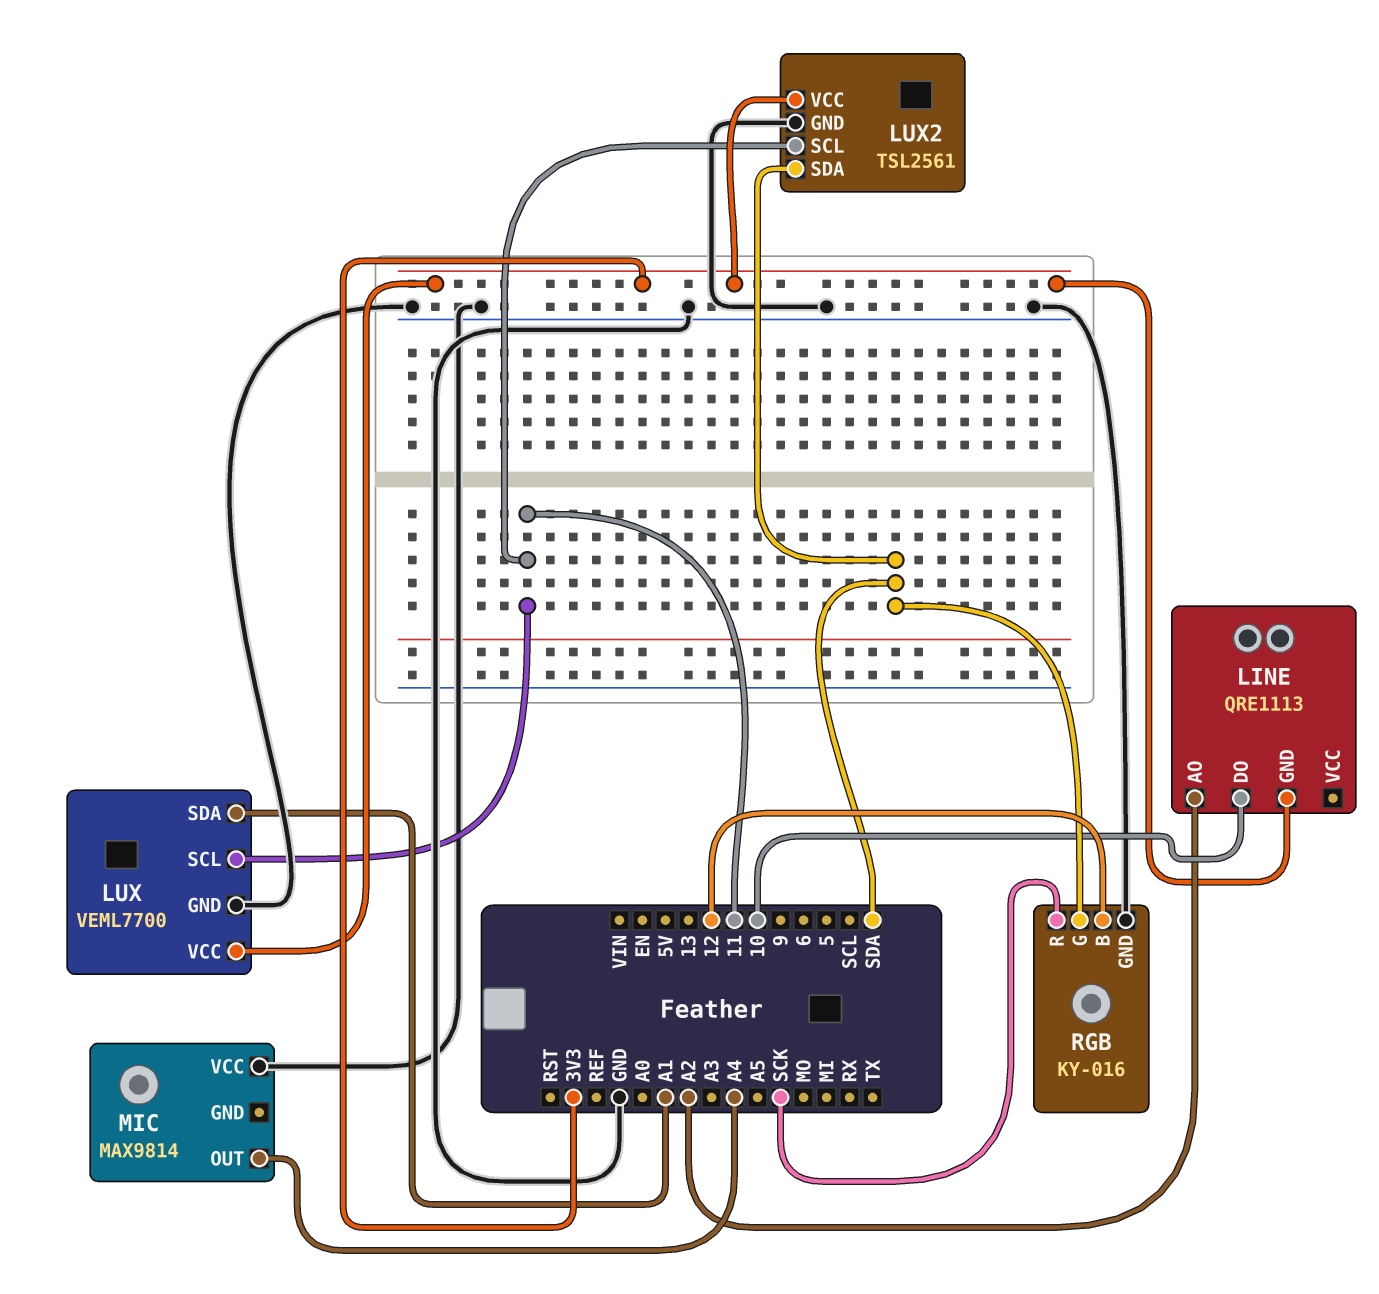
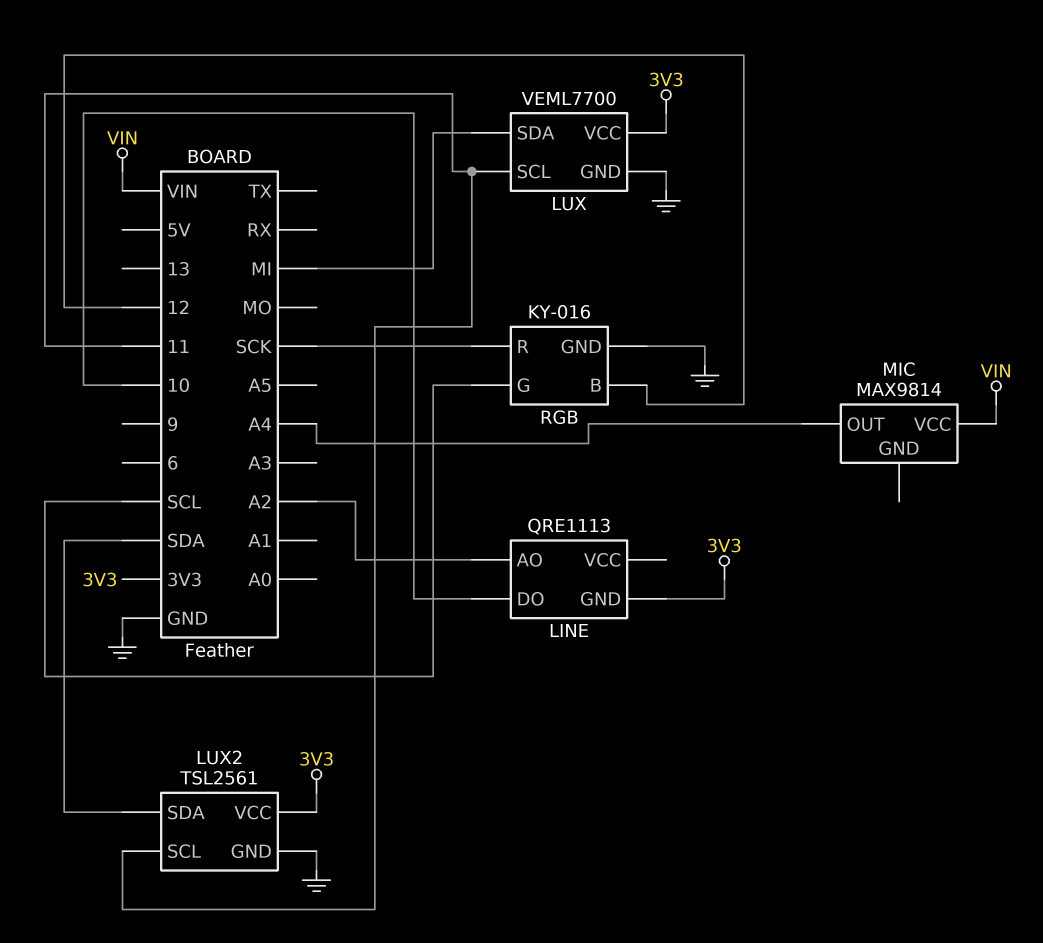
LUX pin SDA: A1 -> MI
MIC pin VCC: GND -> VIN
RGB pin G: SDA -> SCL

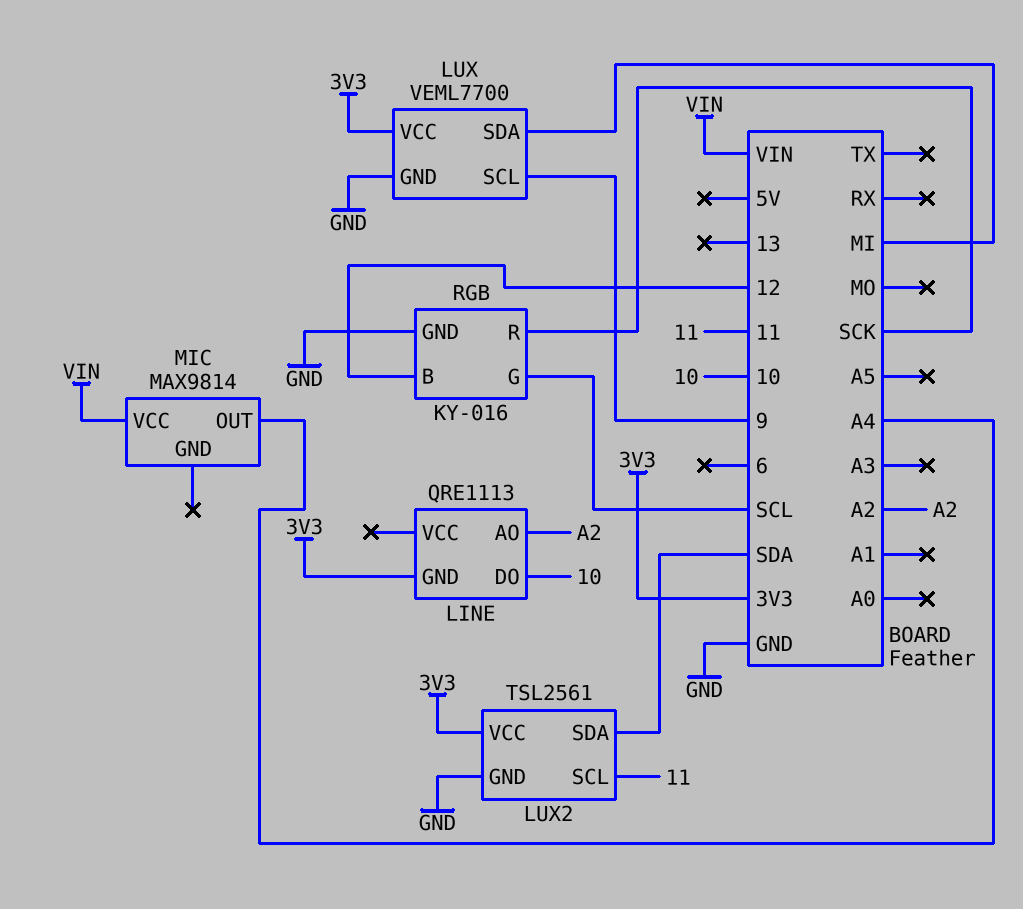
LUX pin SCL: 11 -> 9

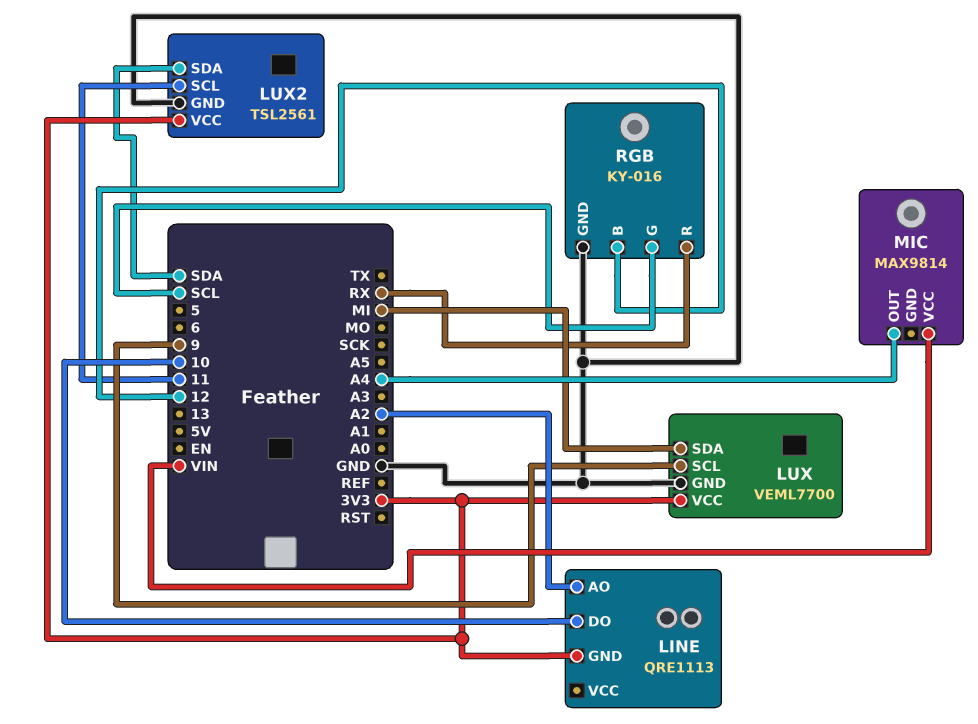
RGB pin R: SCK -> RX

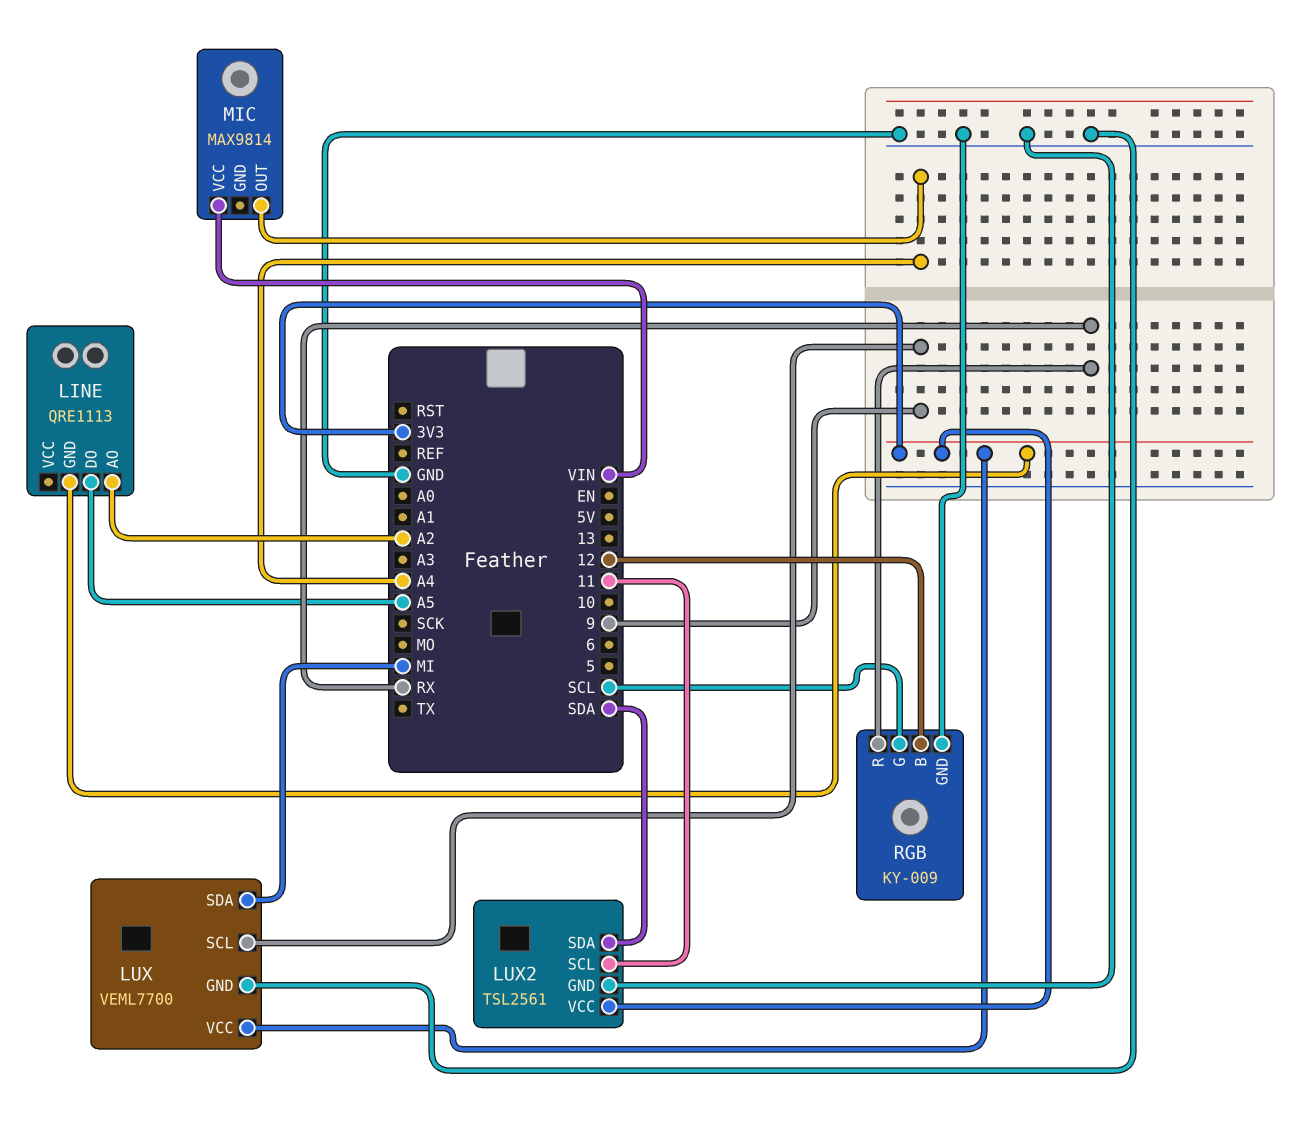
LINE pin DO: 10 -> A5
RGB: KY-016 -> KY-009

